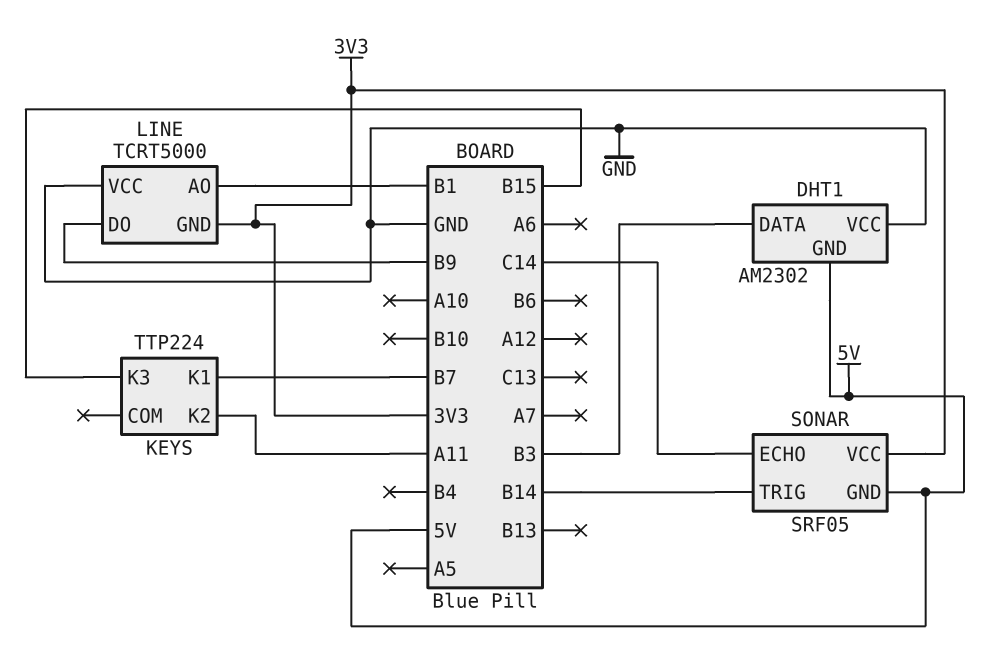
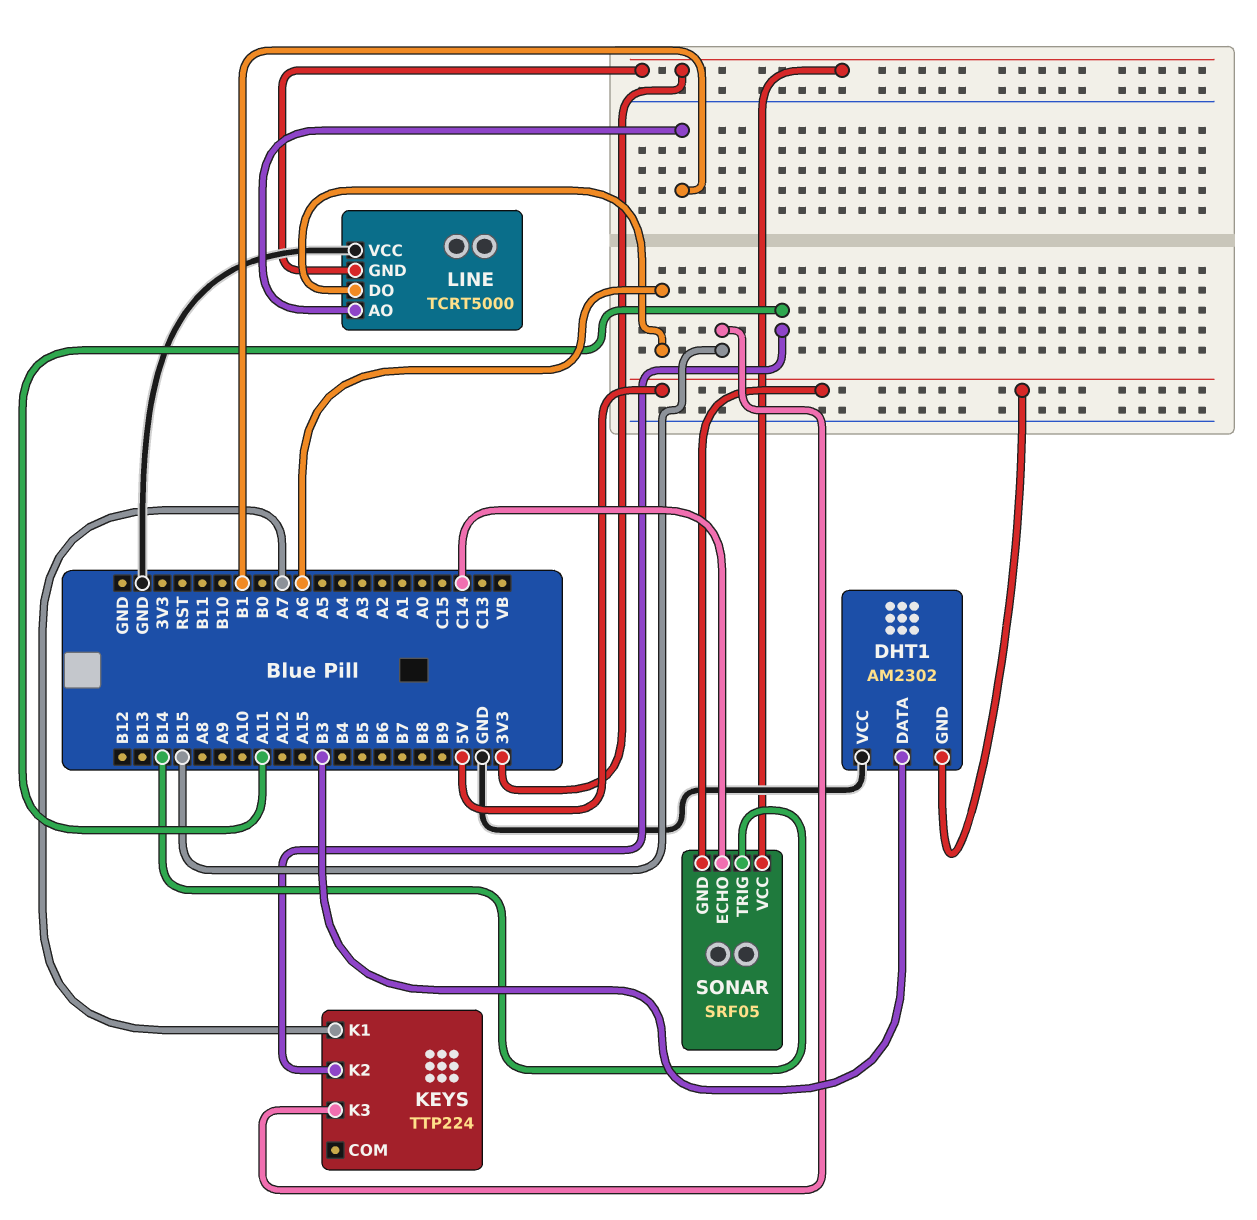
KEYS pin K1: B7 -> A7
LINE pin DO: B9 -> A6

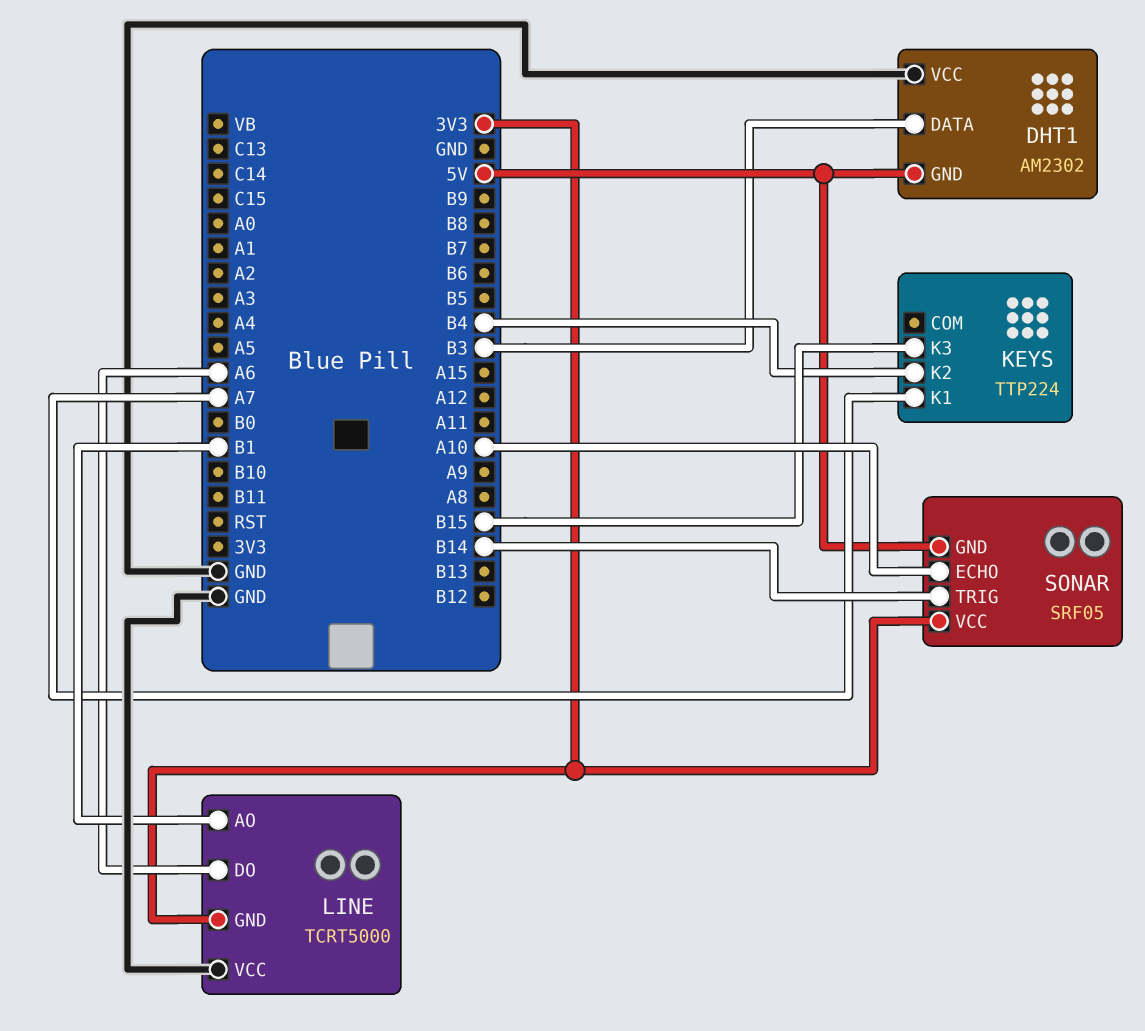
KEYS pin K2: A11 -> B4
SONAR pin ECHO: C14 -> A10

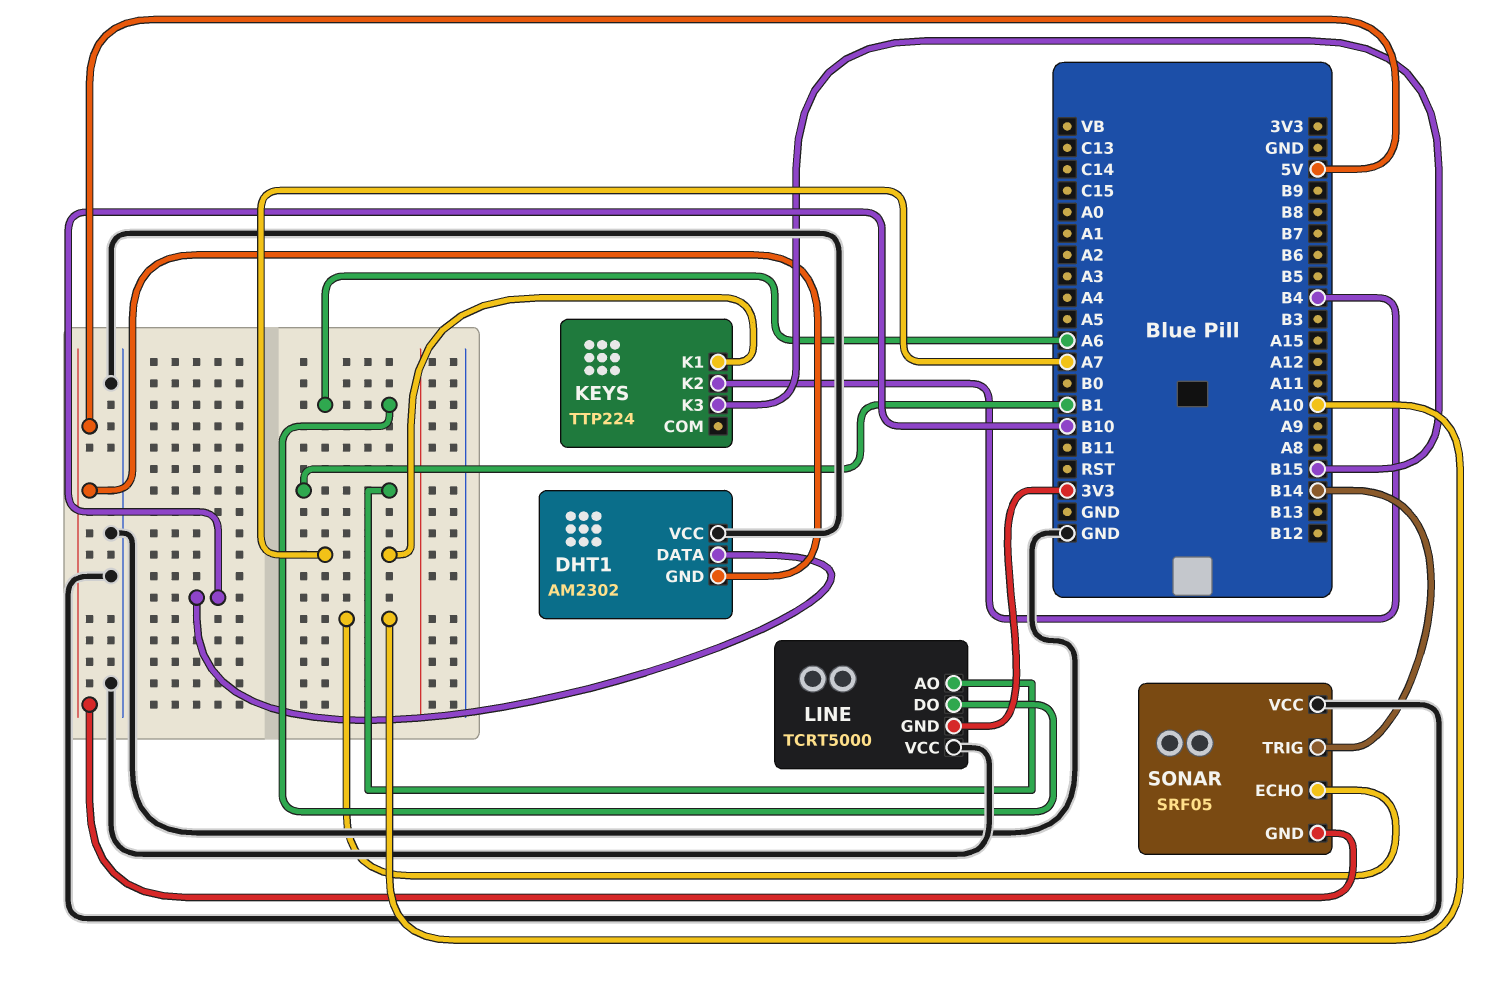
DHT1 pin DATA: B3 -> B10
SONAR pin VCC: 3V3 -> GND

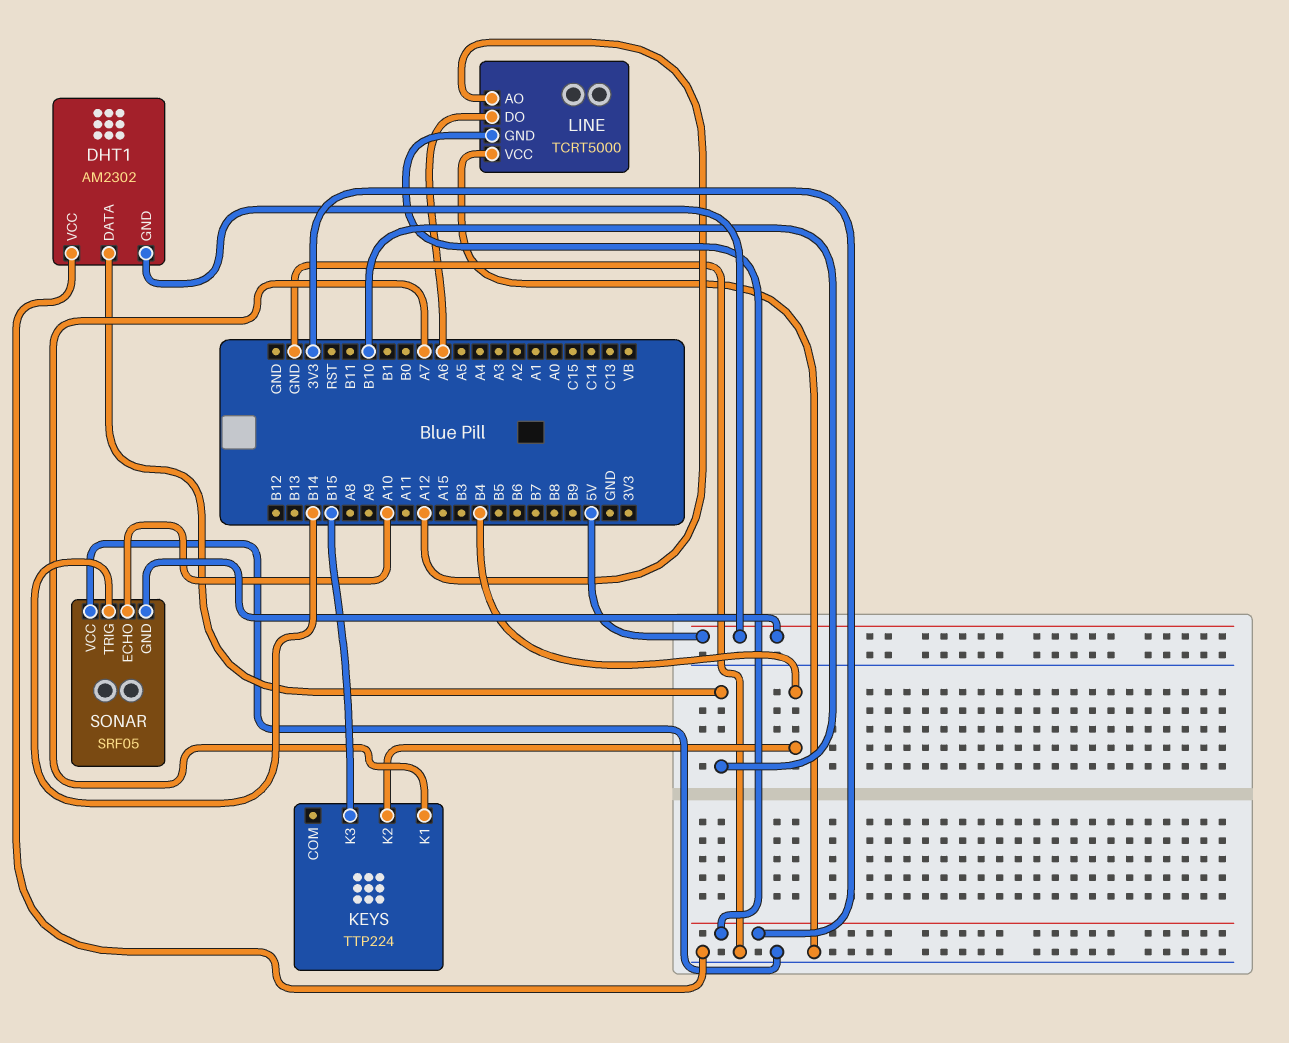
LINE pin AO: B1 -> A12

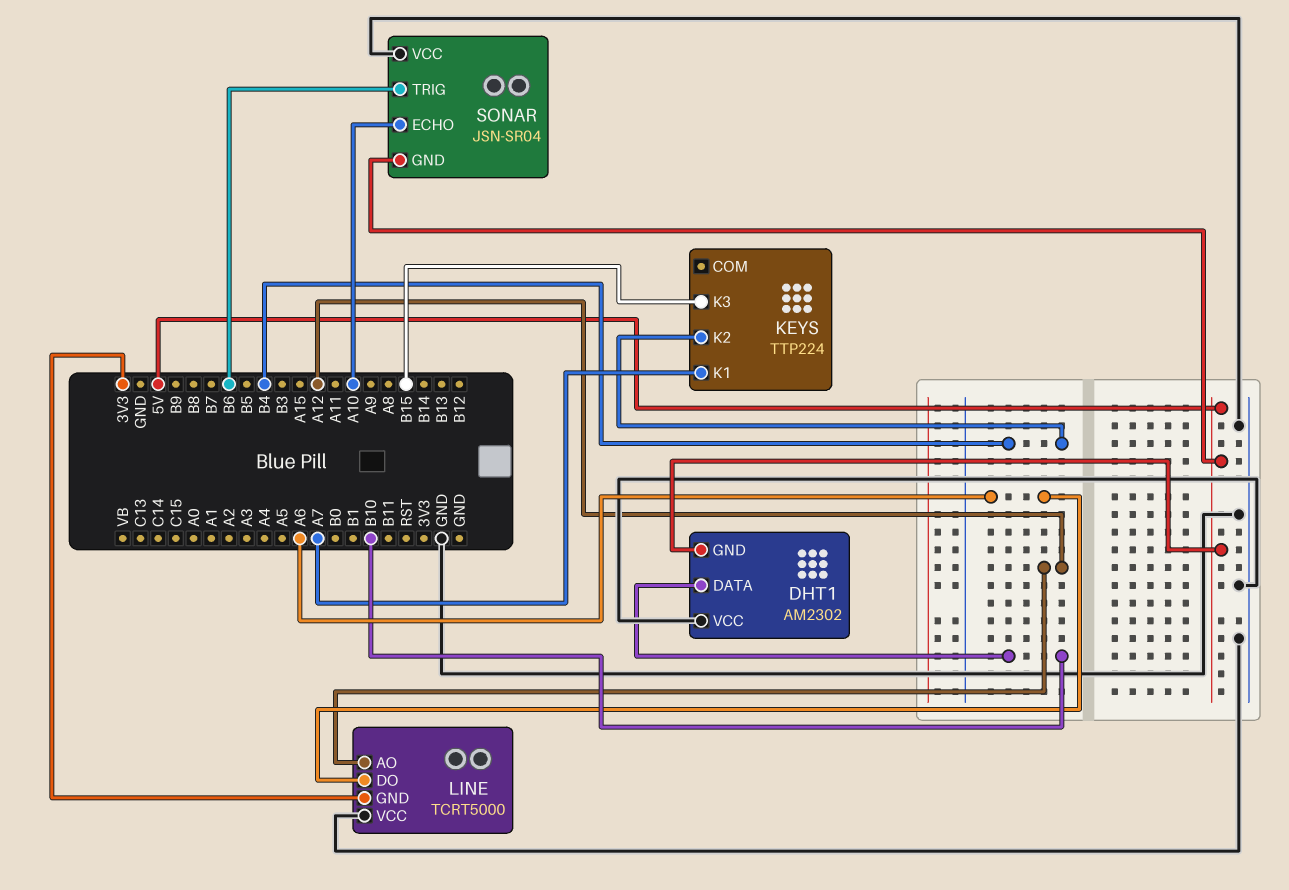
SONAR: SRF05 -> JSN-SR04
SONAR pin TRIG: B14 -> B6

